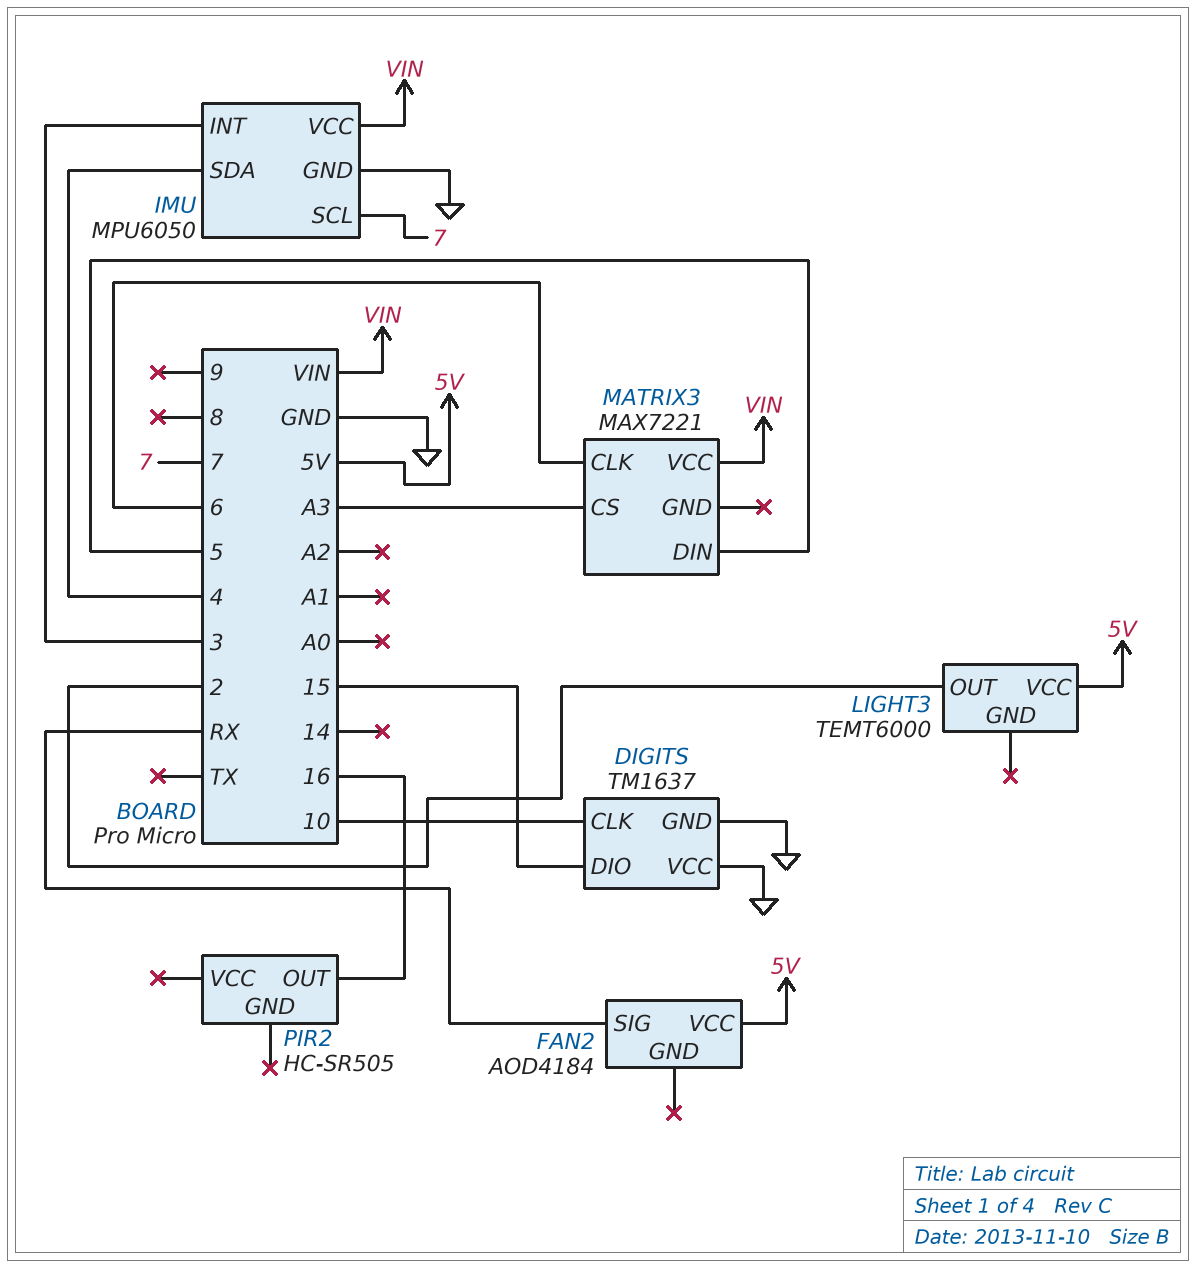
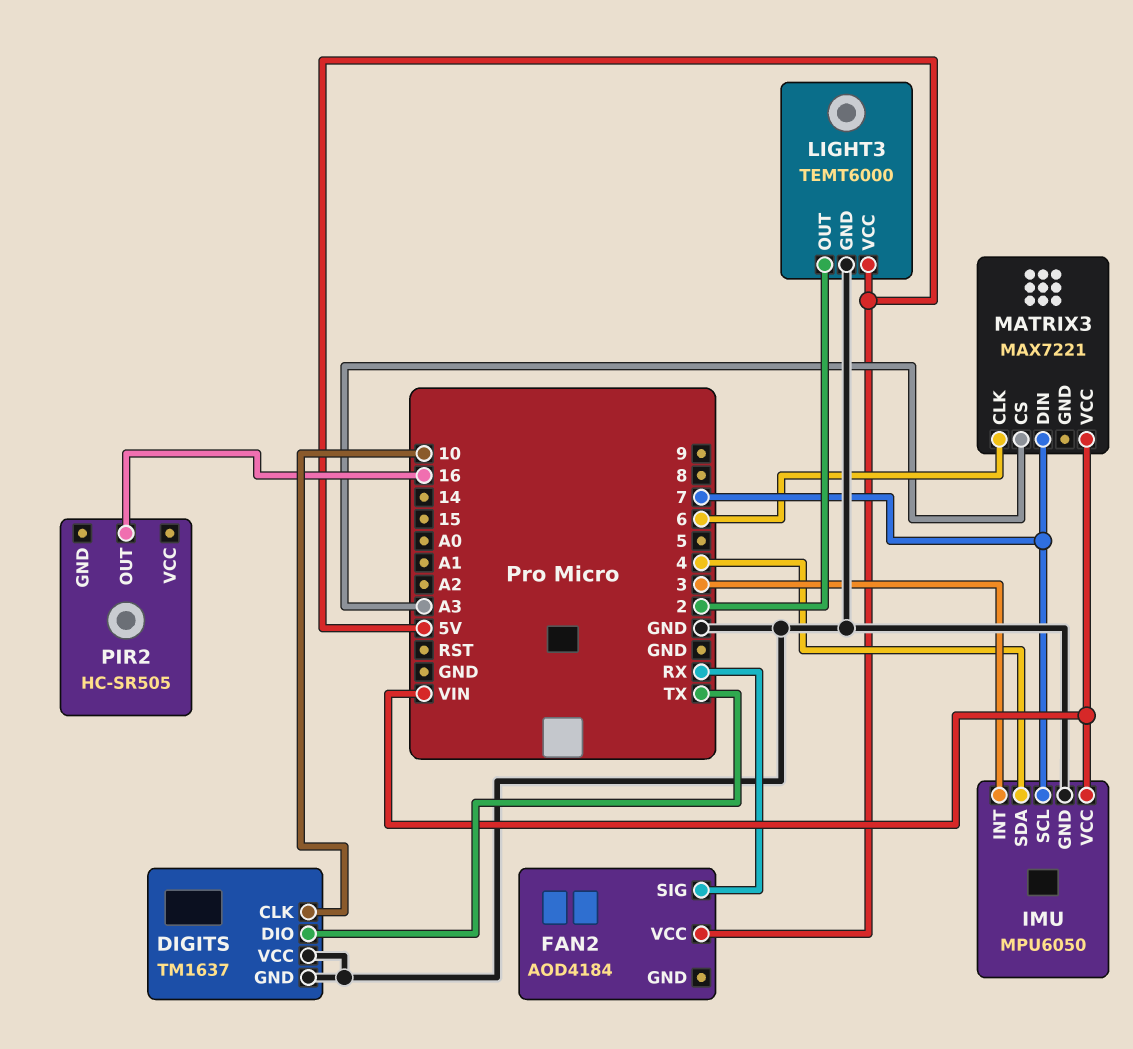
DIGITS pin DIO: 15 -> TX
LIGHT3 pin GND: none -> GND
MATRIX3 pin DIN: 5 -> 7

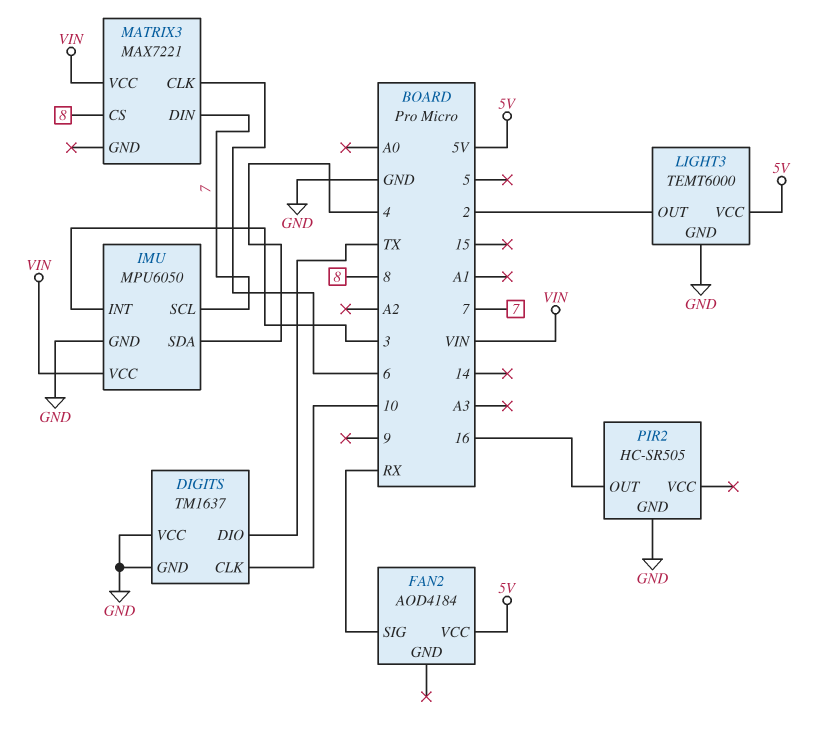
MATRIX3 pin CS: A3 -> 8
PIR2 pin GND: none -> GND

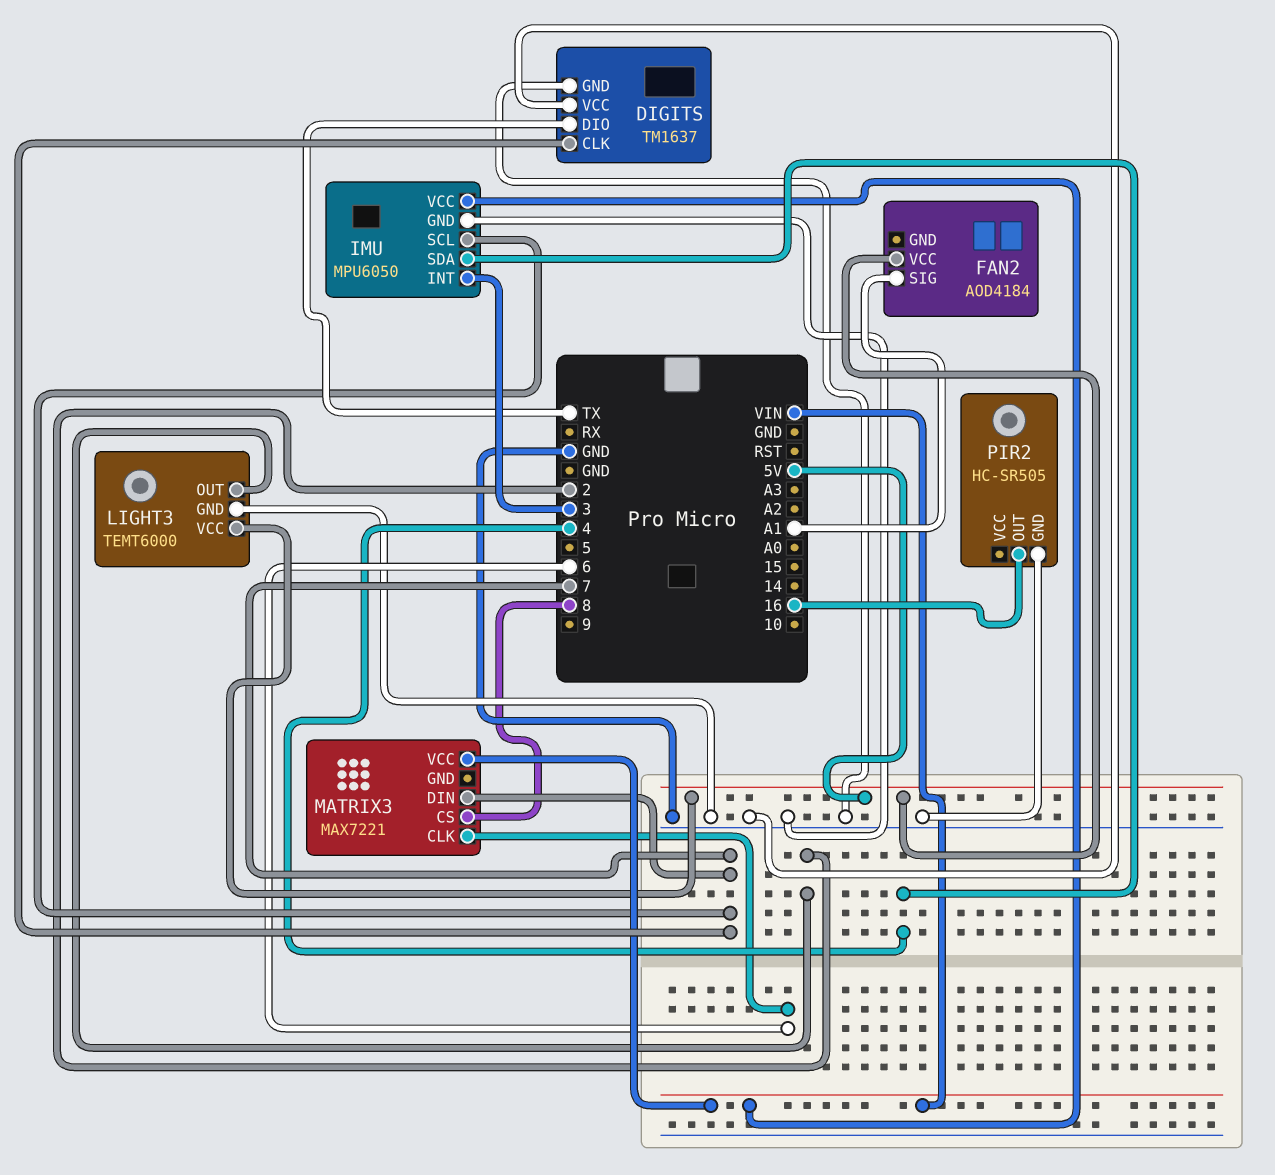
DIGITS pin CLK: 10 -> 7
FAN2 pin SIG: RX -> A1

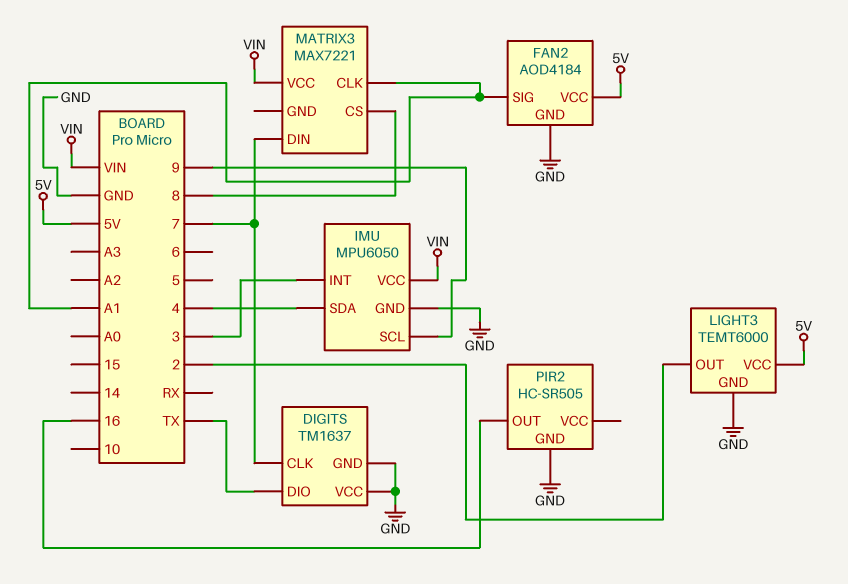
FAN2 pin GND: none -> GND
IMU pin SCL: 7 -> 9
MATRIX3 pin CLK: 6 -> A1

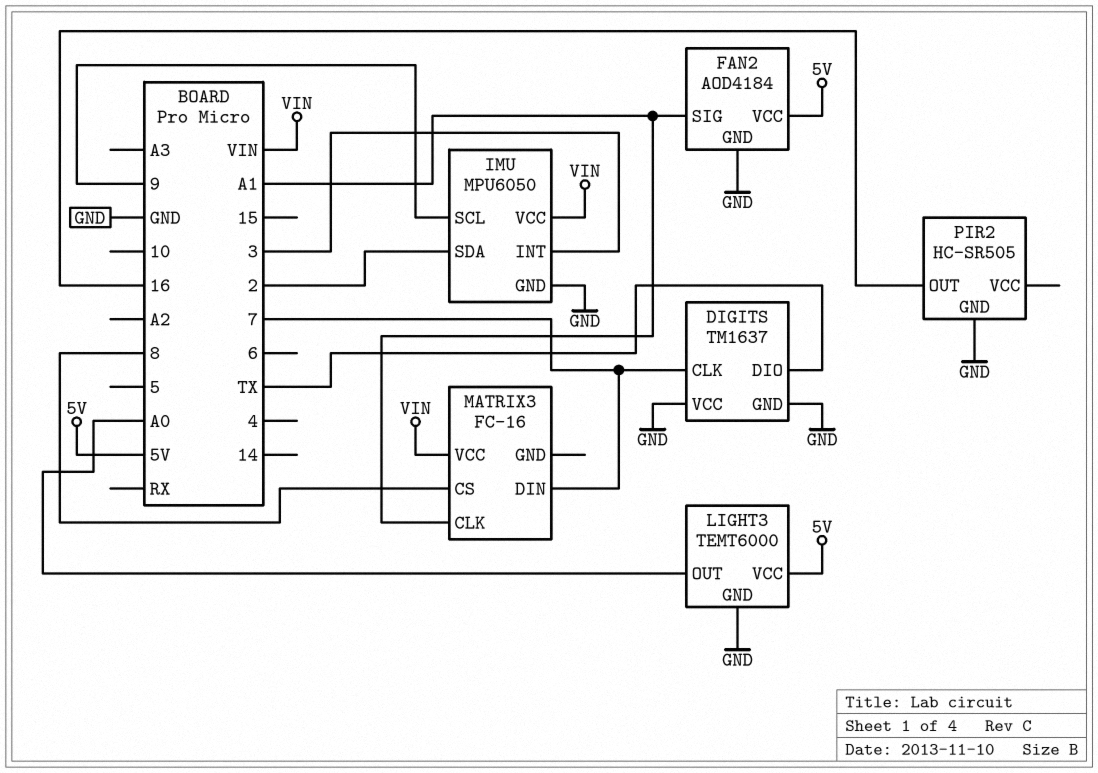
IMU pin SDA: 4 -> 2
LIGHT3 pin OUT: 2 -> A0
MATRIX3: MAX7221 -> FC-16

